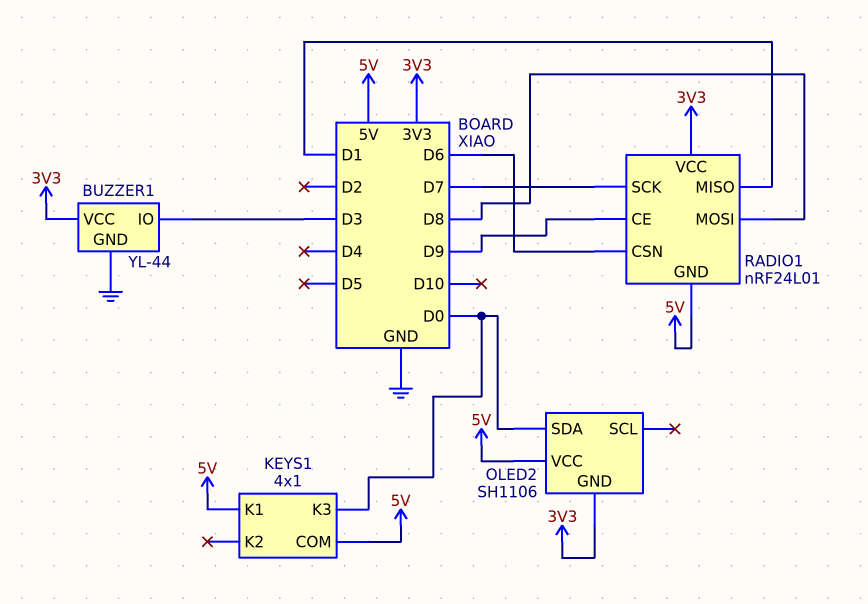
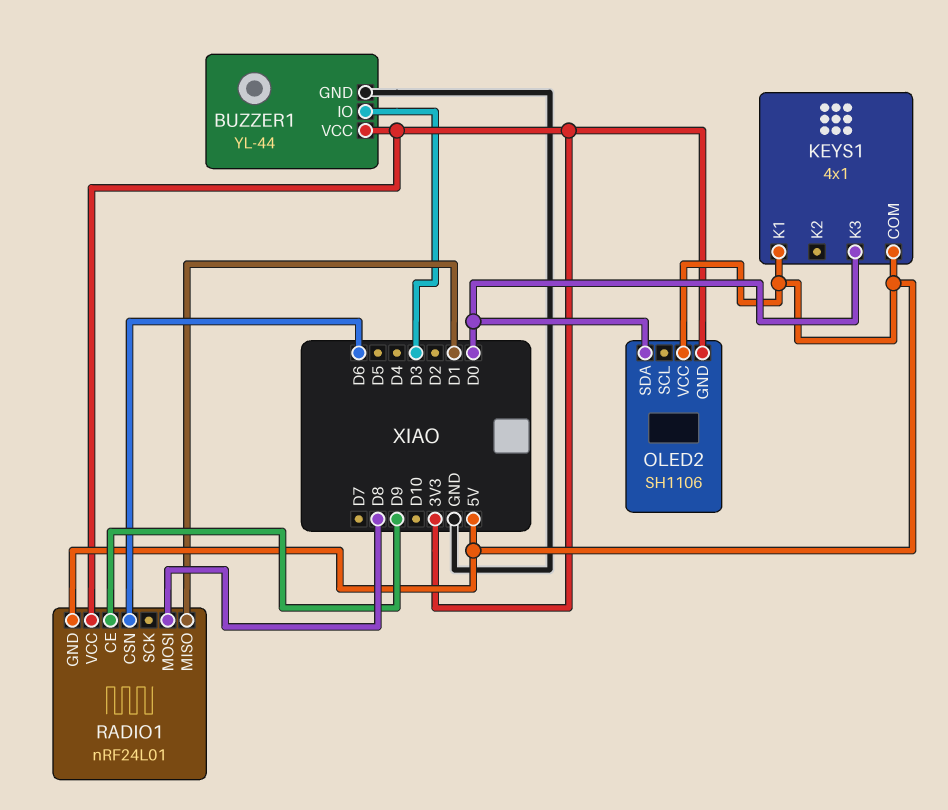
RADIO1 pin SCK: D7 -> none

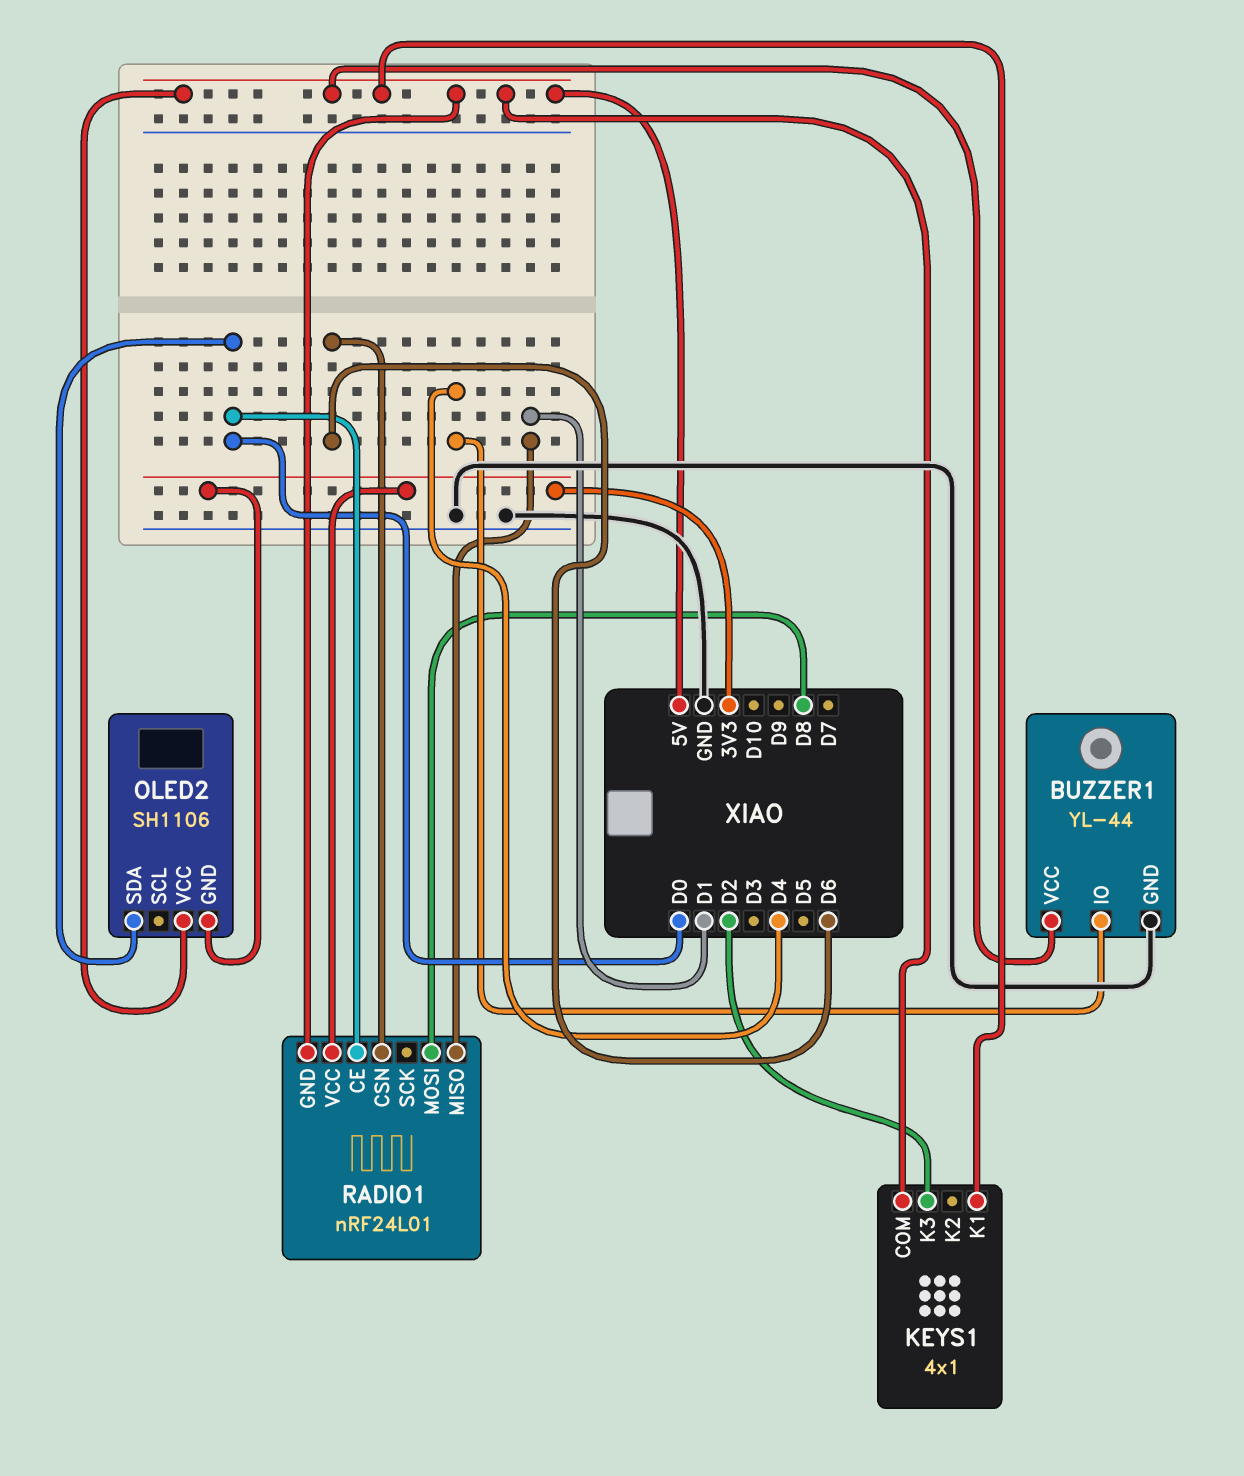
BUZZER1 pin IO: D3 -> D4
BUZZER1 pin VCC: 3V3 -> 5V
KEYS1 pin K3: D0 -> D2
RADIO1 pin CE: D9 -> D0

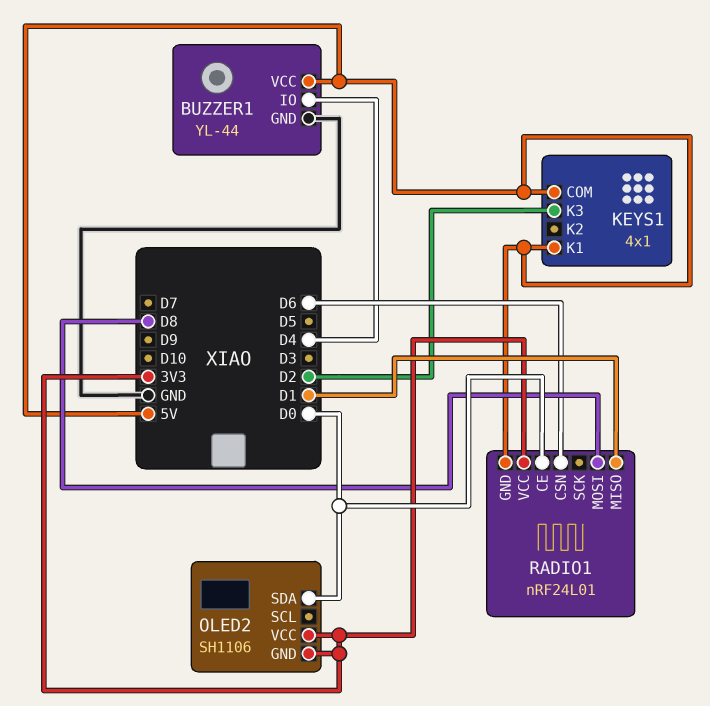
OLED2 pin VCC: 5V -> 3V3

